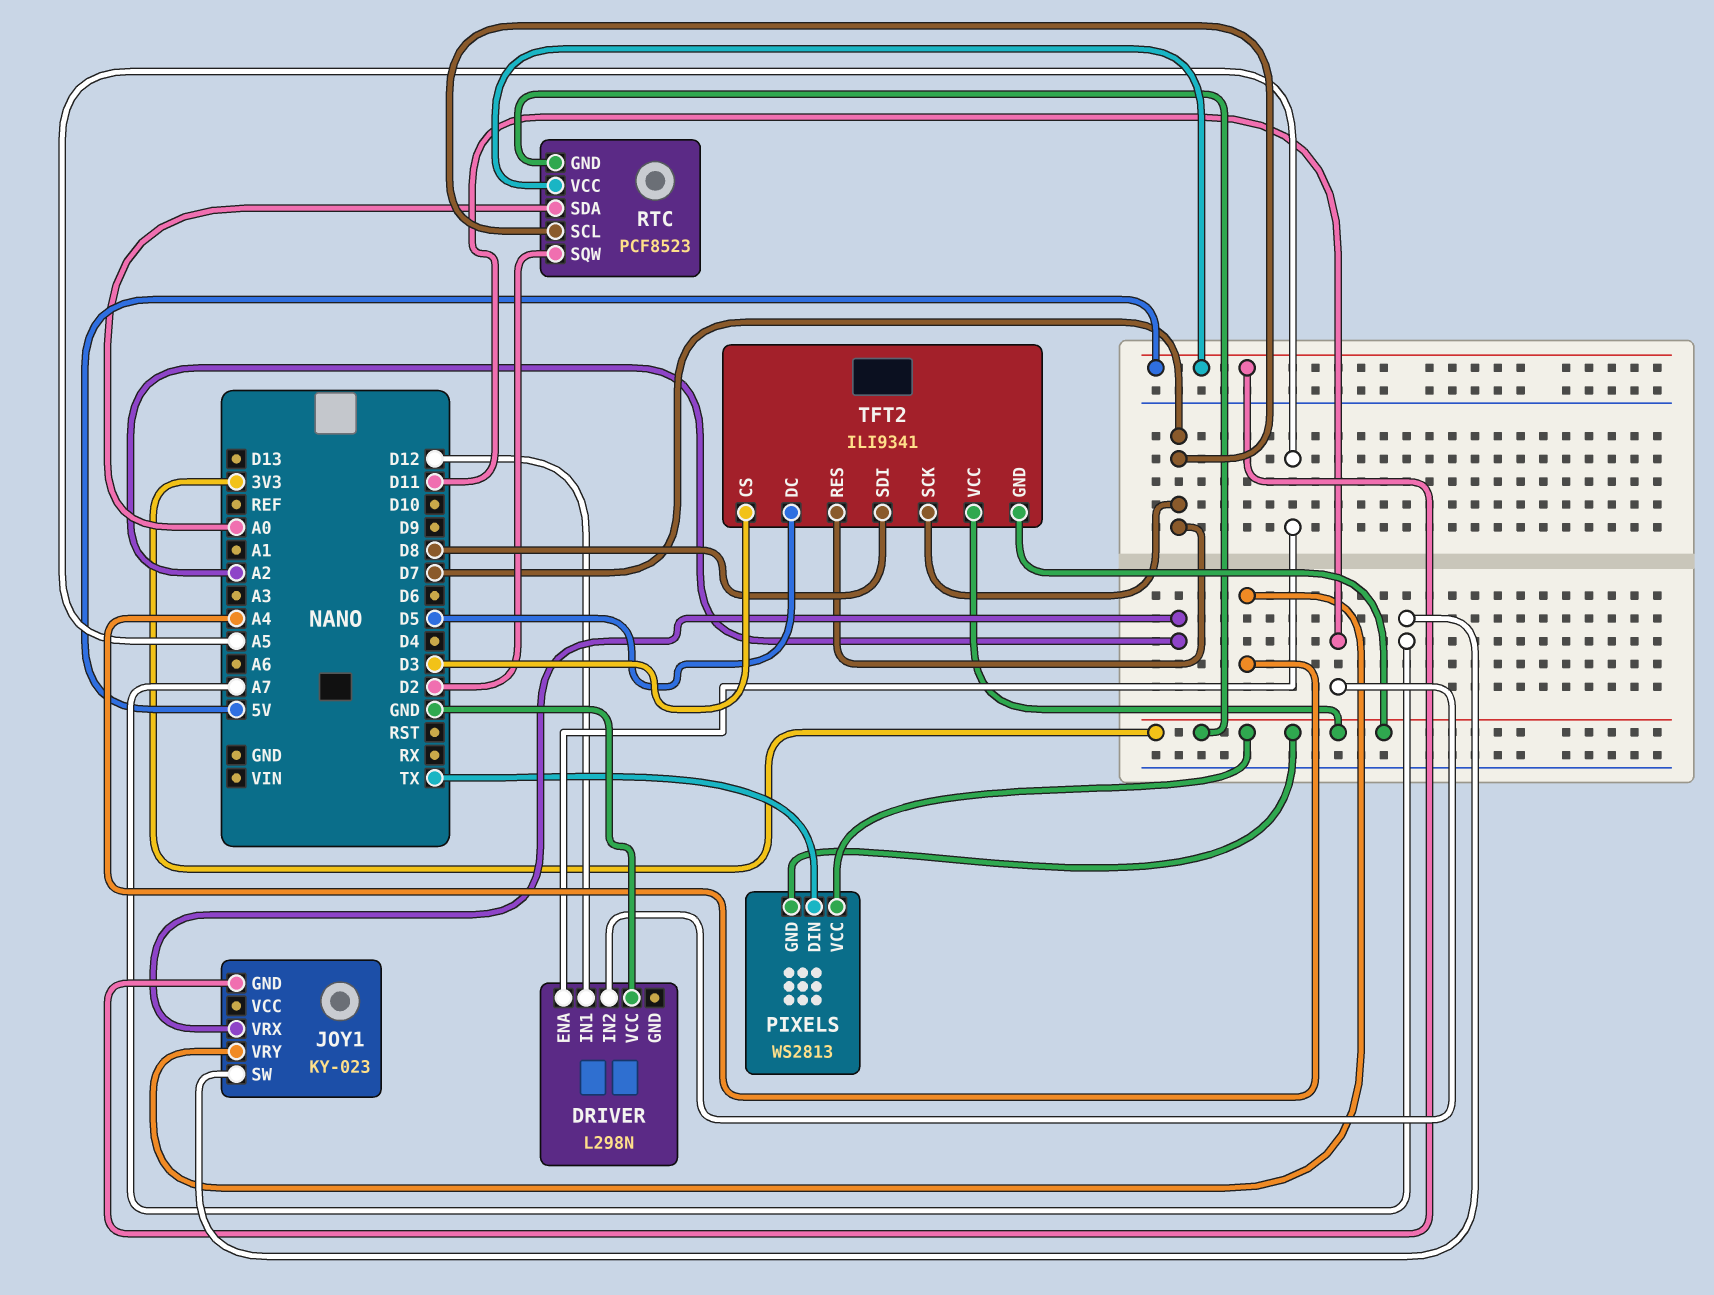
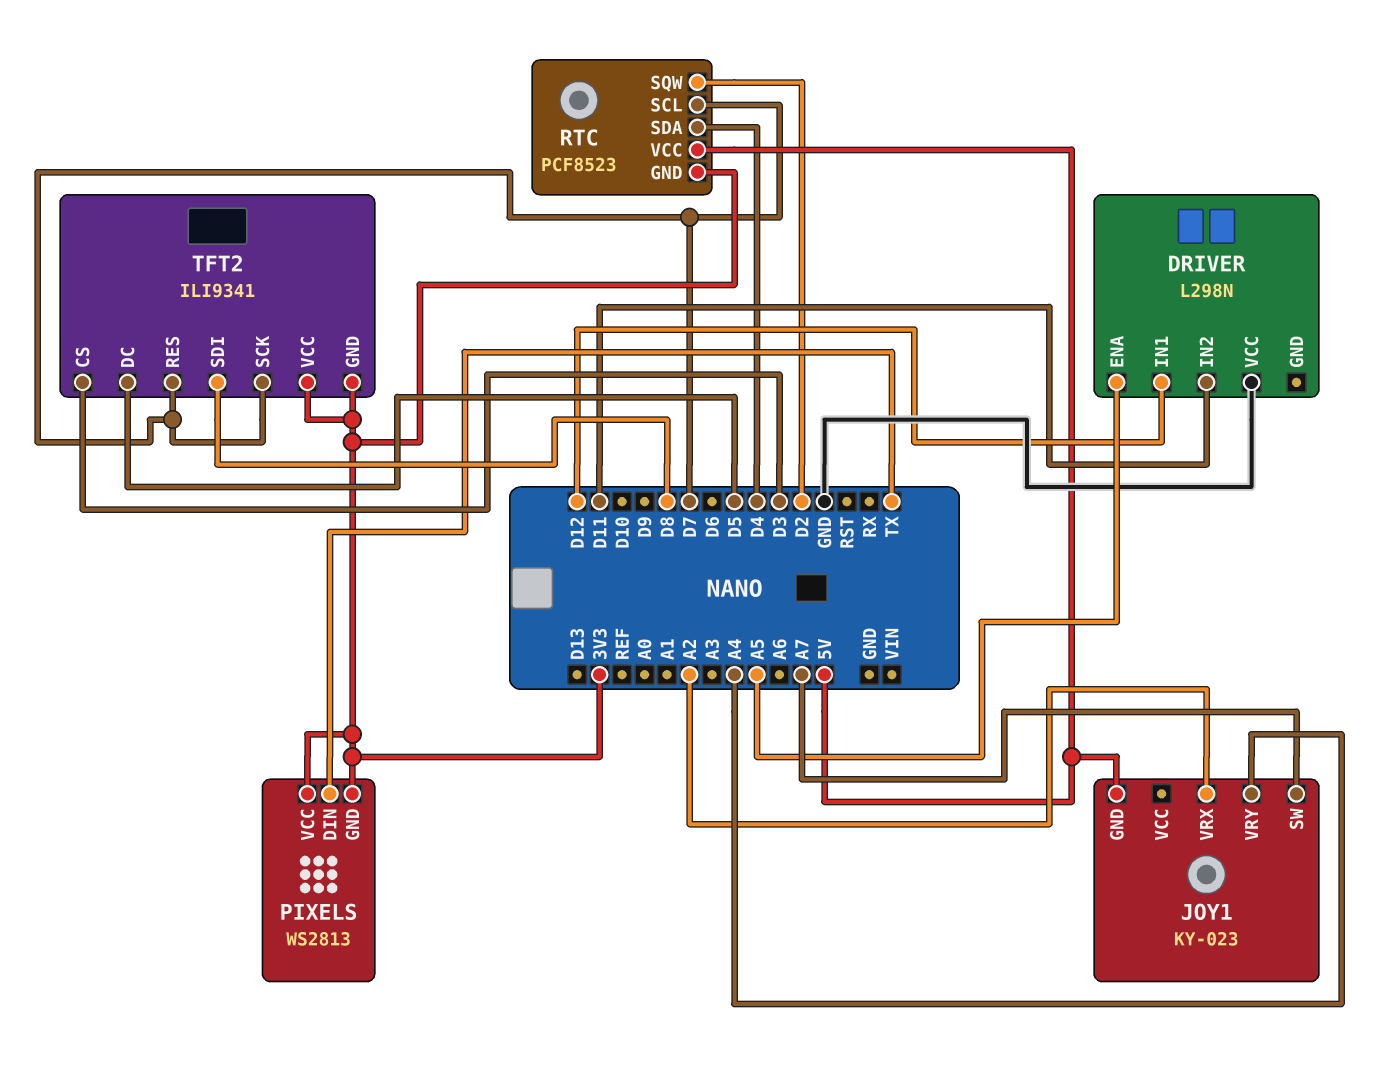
RTC pin SDA: A0 -> D4

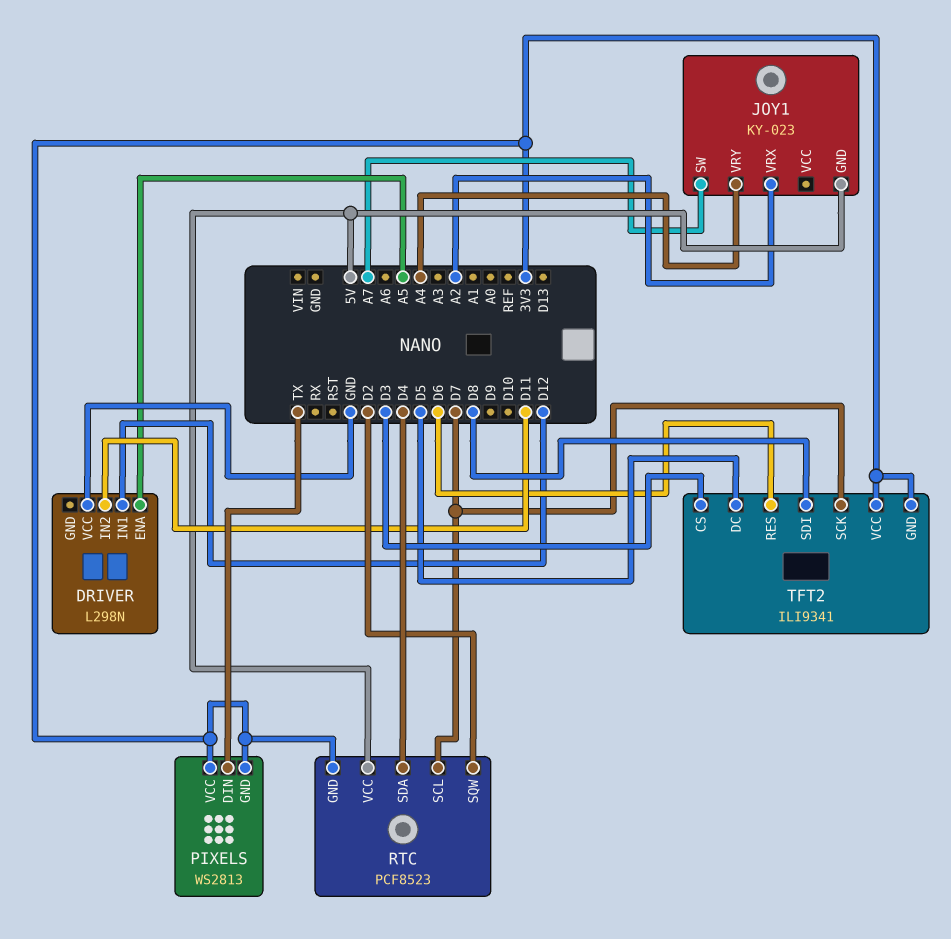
TFT2 pin RES: D7 -> D6

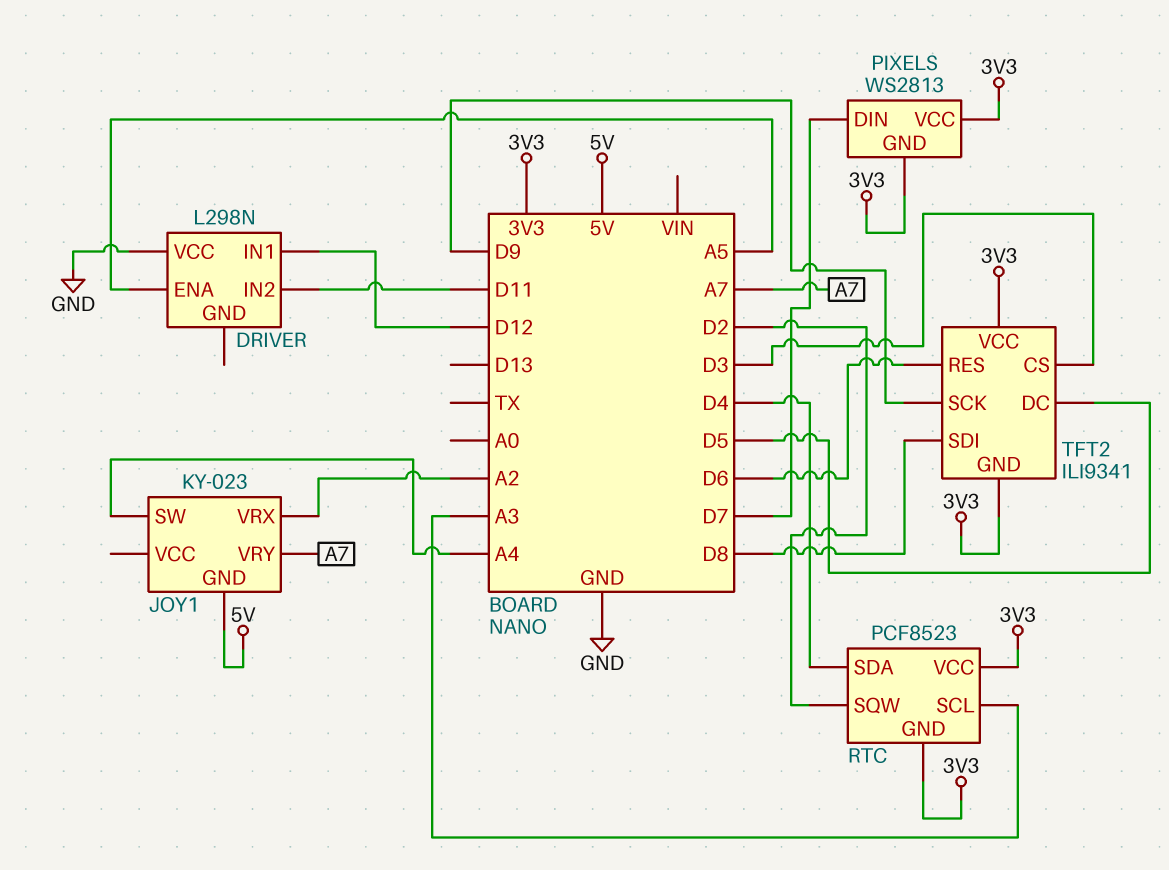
JOY1 pin SW: A7 -> A4
JOY1 pin VRY: A4 -> A7
PIXELS pin DIN: TX -> D7
RTC pin SCL: D7 -> A3
RTC pin VCC: 5V -> 3V3
TFT2 pin SCK: D7 -> D9

